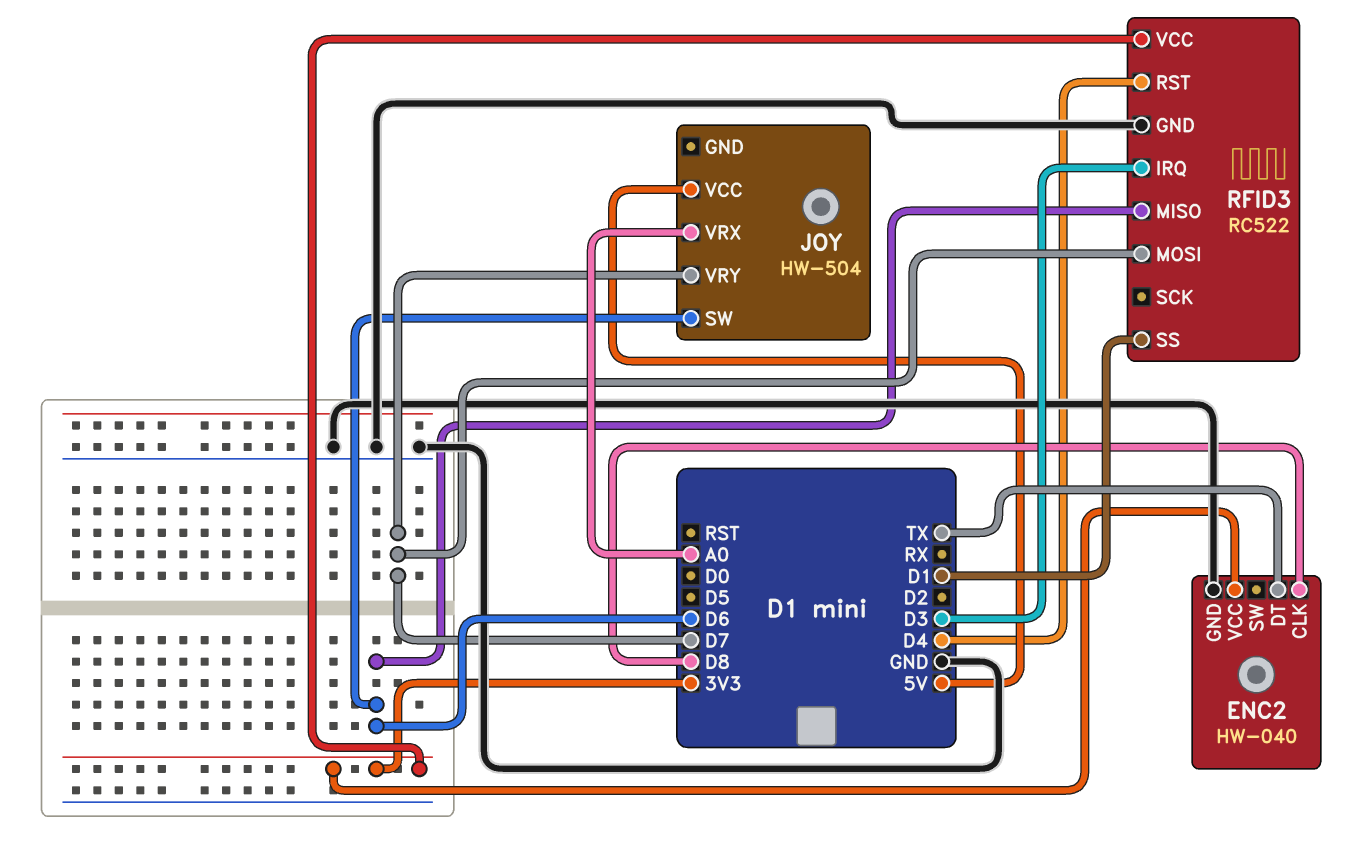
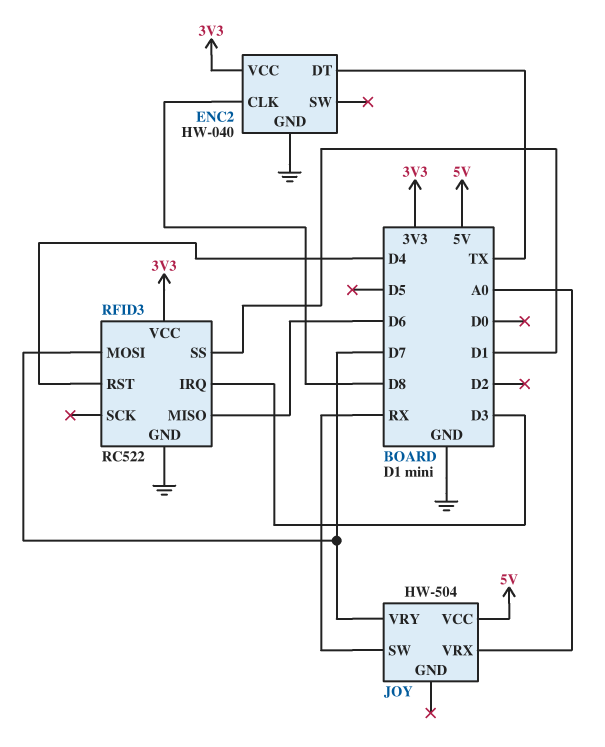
JOY pin SW: D6 -> RX

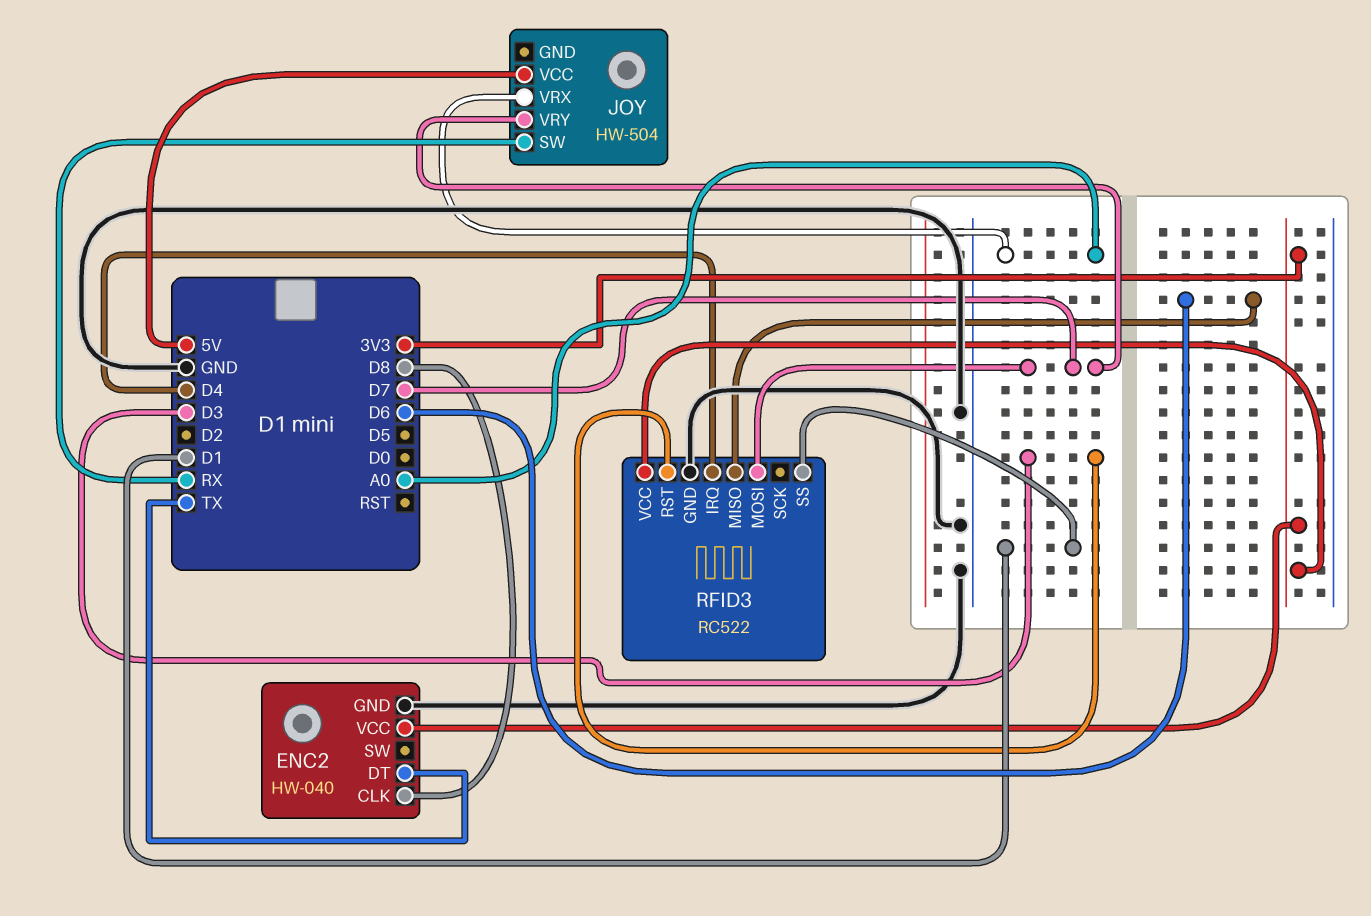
RFID3 pin IRQ: D3 -> D4
RFID3 pin RST: D4 -> D3

